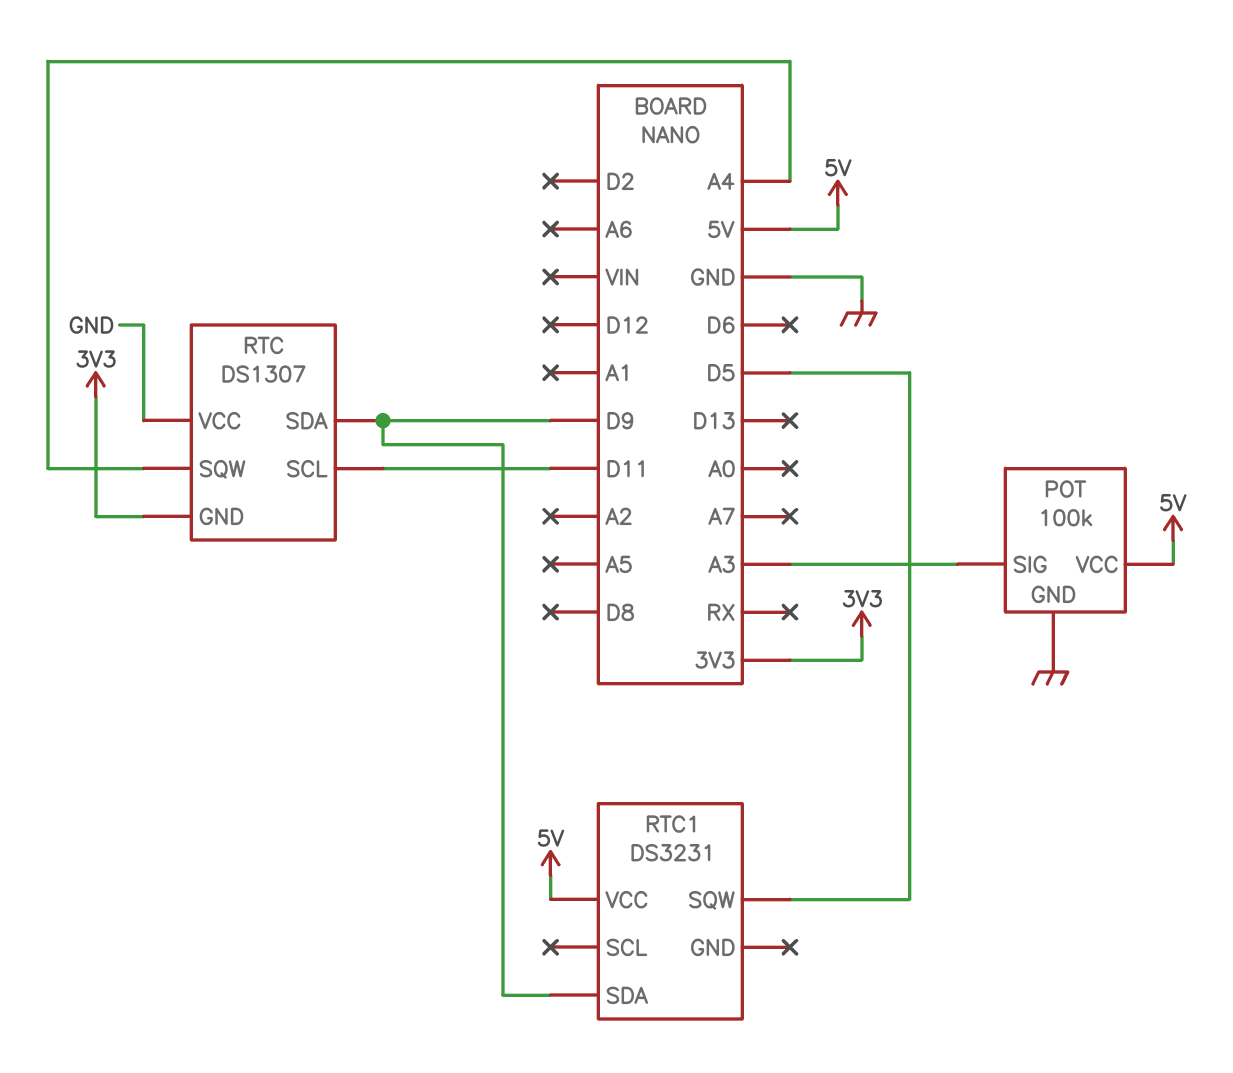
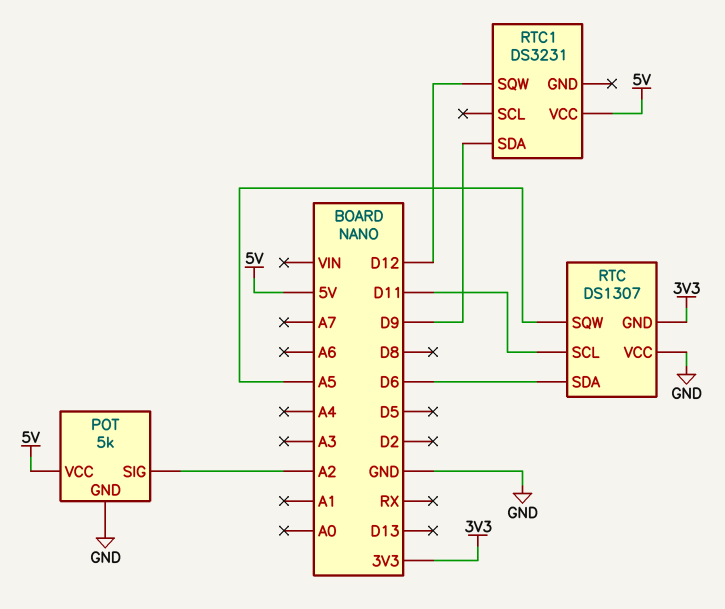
POT: 100k -> 5k
POT pin SIG: A3 -> A2
RTC pin SDA: D9 -> D6
RTC pin SQW: A4 -> A5
RTC1 pin SQW: D5 -> D12

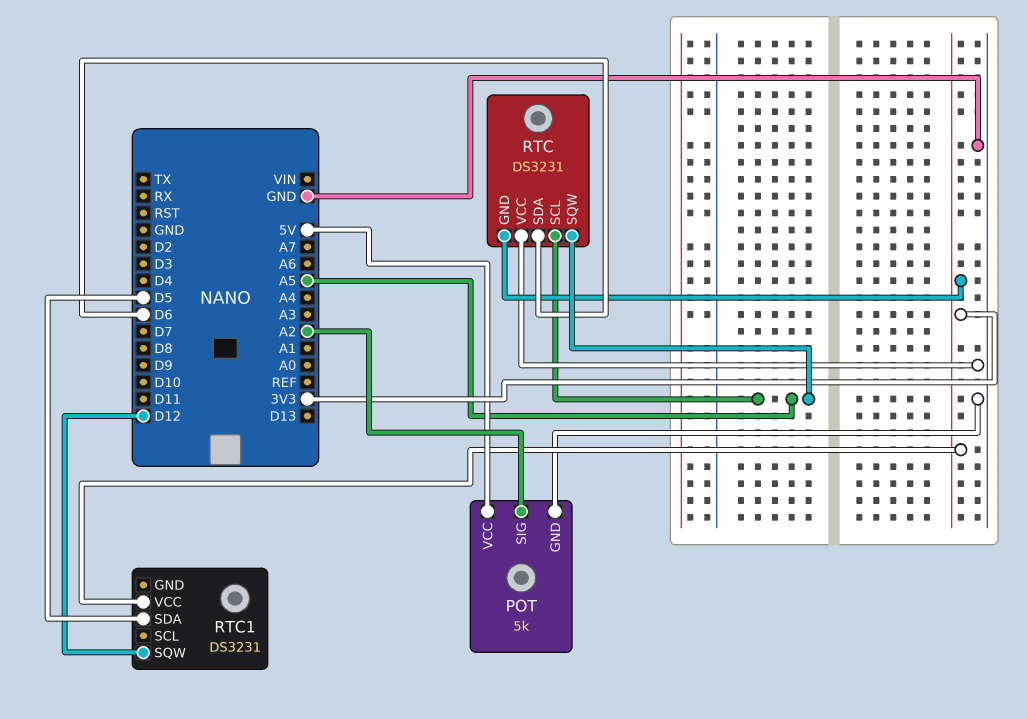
RTC: DS1307 -> DS3231
RTC pin SCL: D11 -> A5
RTC1 pin SDA: D9 -> D5
RTC1 pin VCC: 5V -> 3V3

